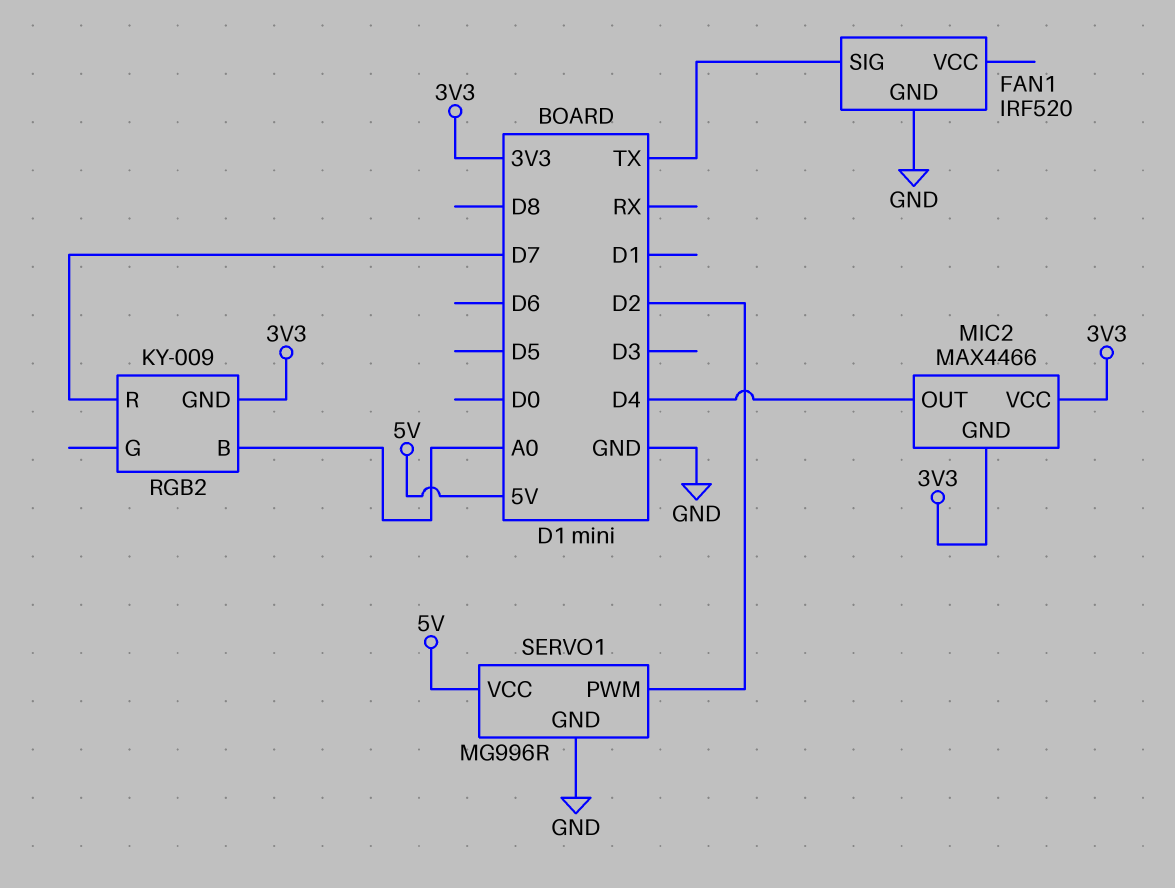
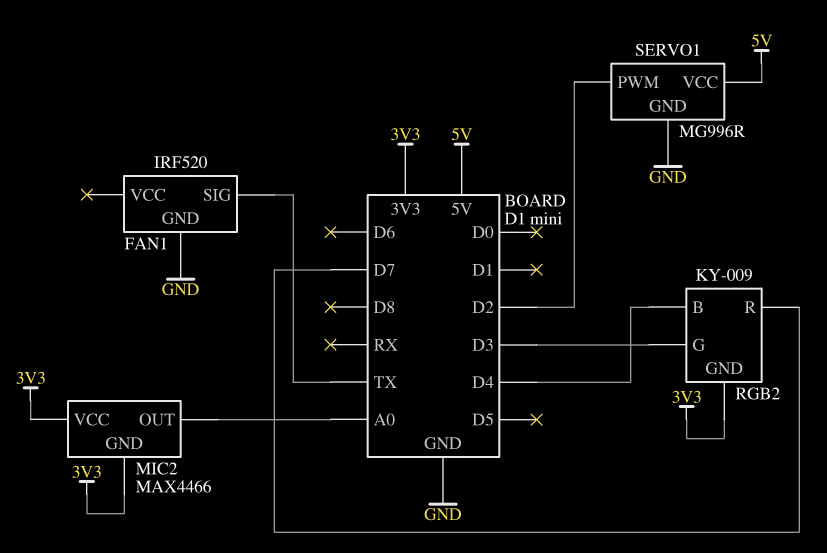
MIC2 pin OUT: D4 -> A0
RGB2 pin B: A0 -> D4
RGB2 pin G: none -> D3

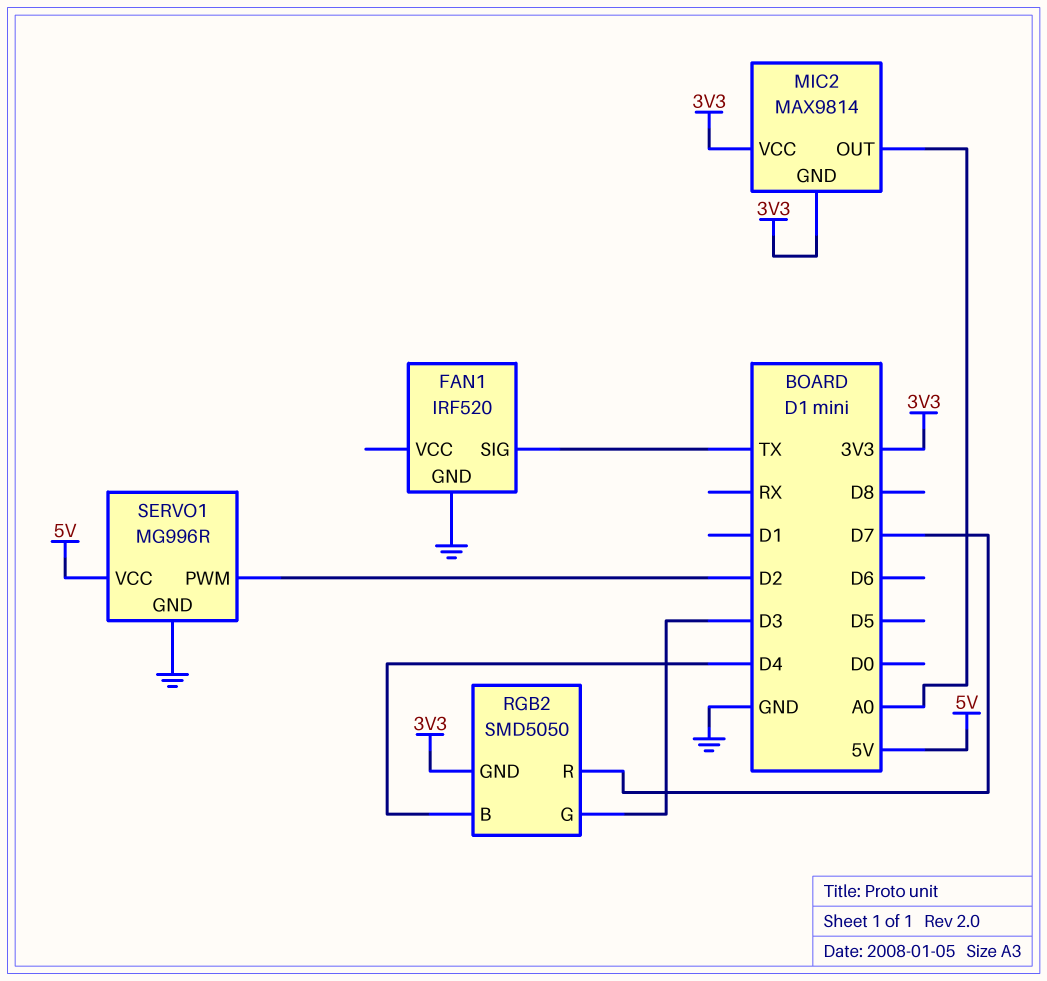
MIC2: MAX4466 -> MAX9814
RGB2: KY-009 -> SMD5050

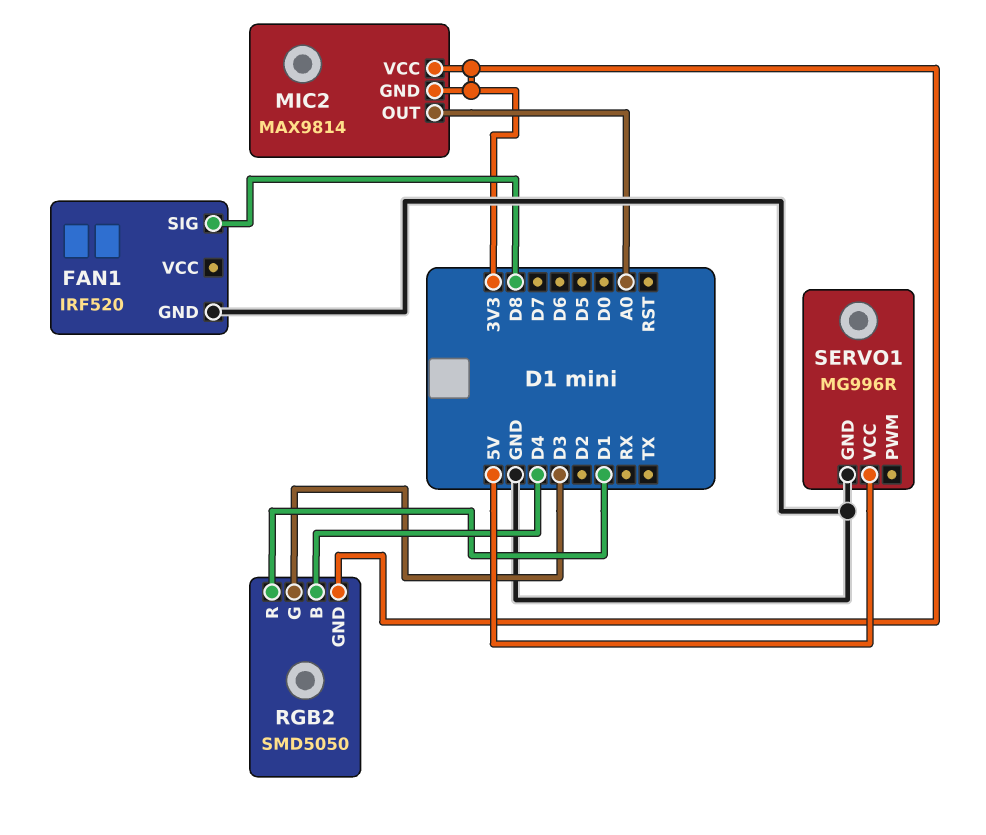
FAN1 pin SIG: TX -> D8
RGB2 pin R: D7 -> D1
SERVO1 pin PWM: D2 -> none

